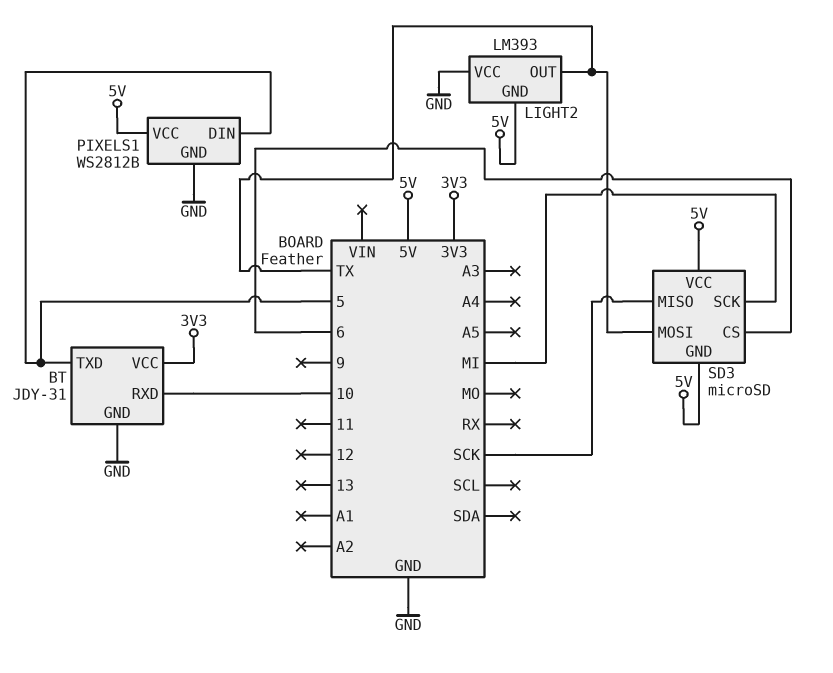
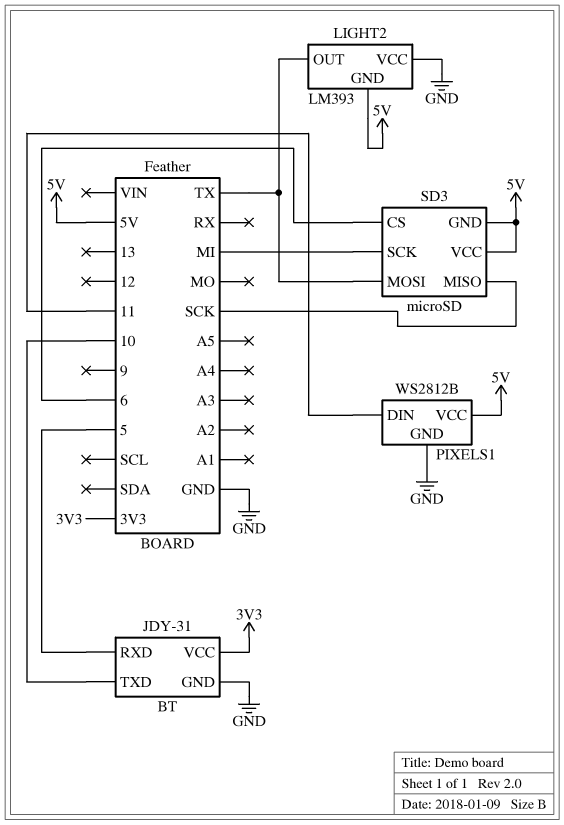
BT pin RXD: 10 -> 5
BT pin TXD: 5 -> 10
PIXELS1 pin DIN: 5 -> 11

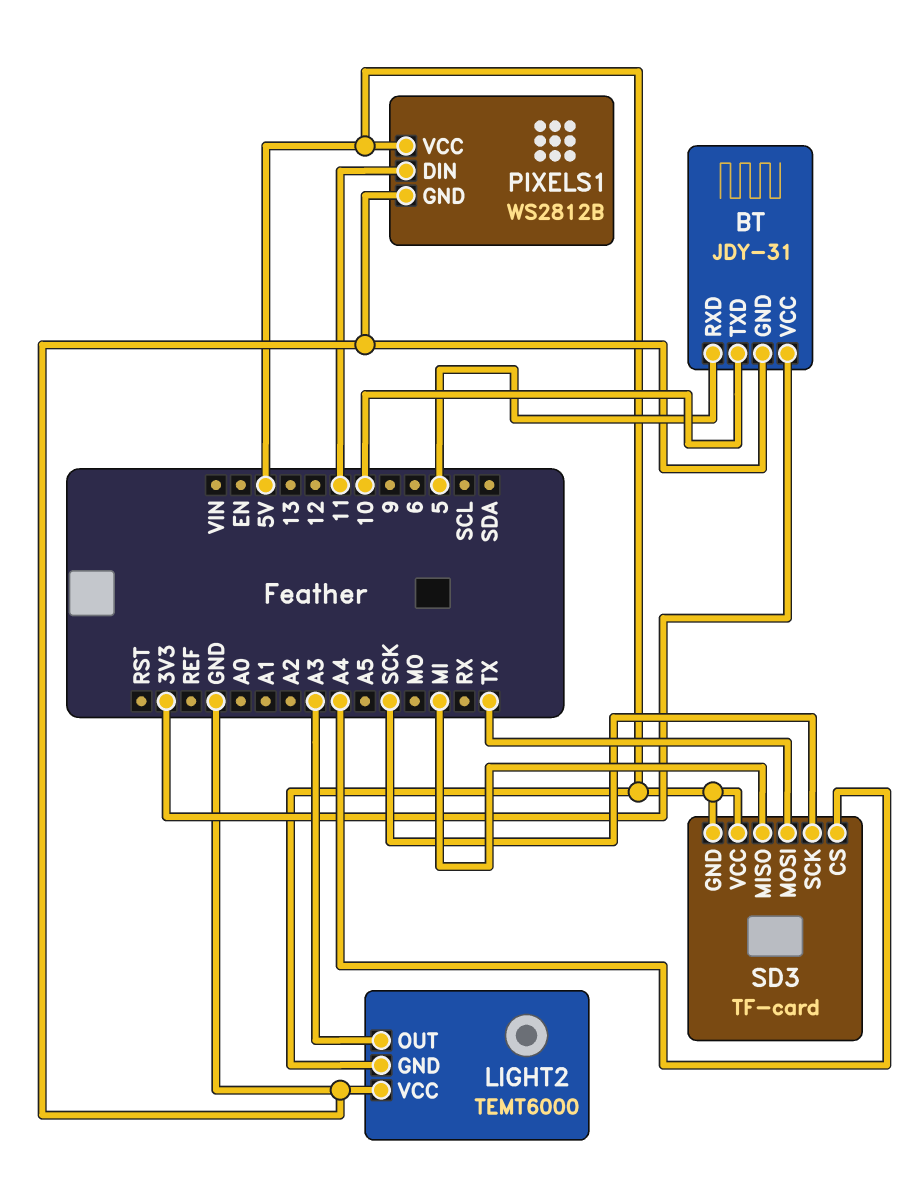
LIGHT2: LM393 -> TEMT6000
LIGHT2 pin OUT: TX -> A3
SD3: microSD -> TF-card
SD3 pin CS: 6 -> A4
SD3 pin MISO: SCK -> MI
SD3 pin SCK: MI -> SCK

